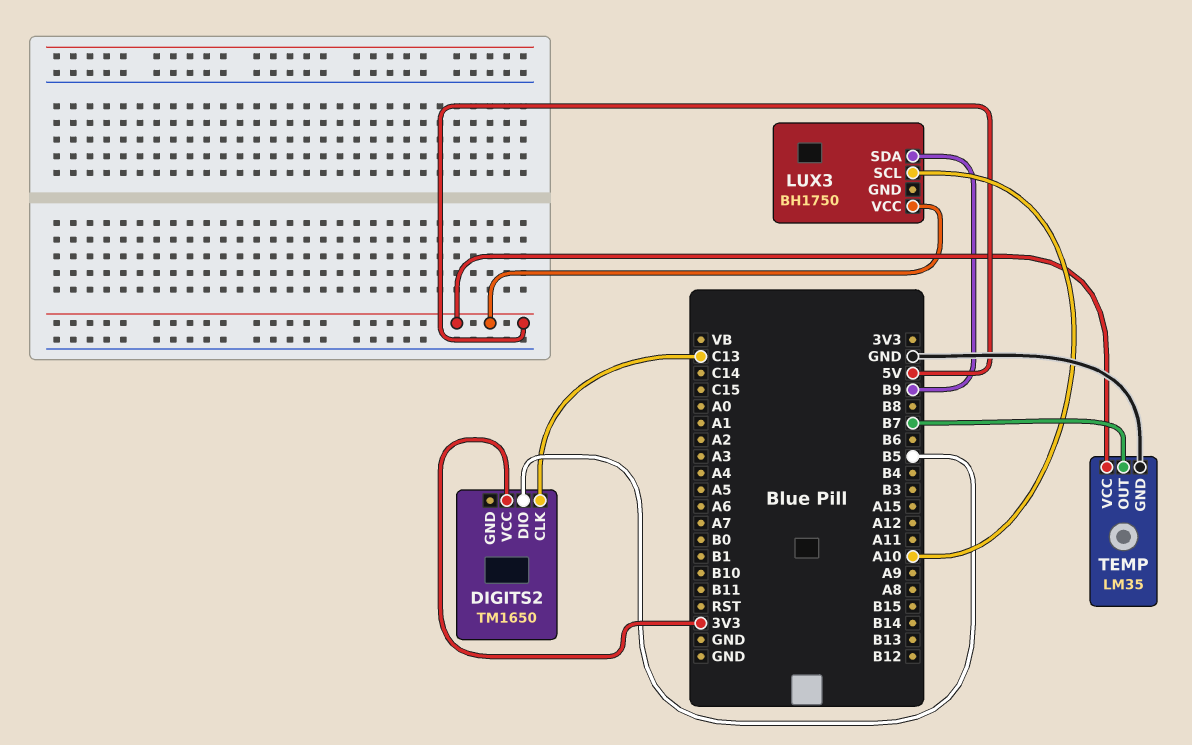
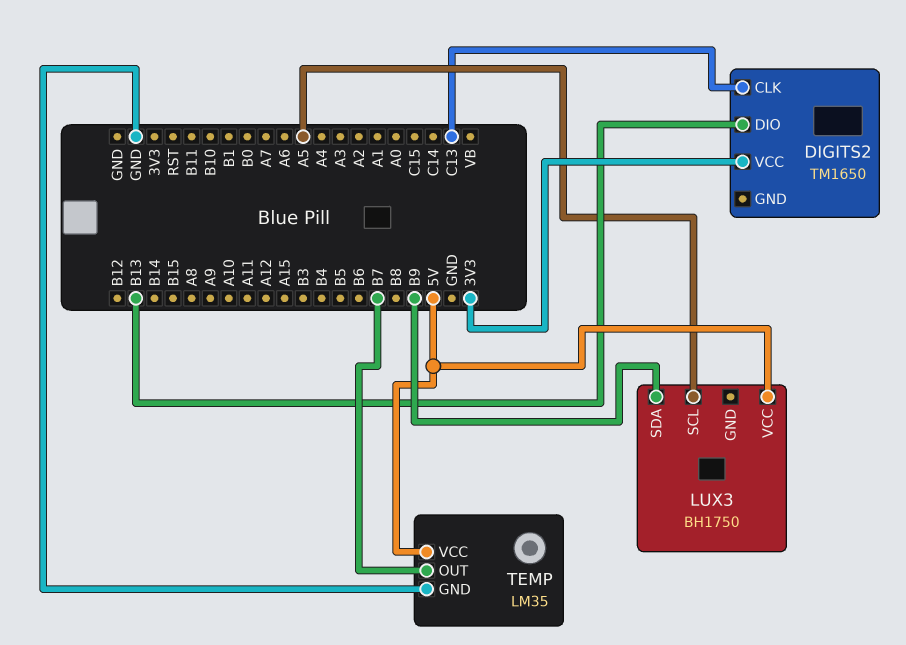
DIGITS2 pin DIO: B5 -> B13
LUX3 pin SCL: A10 -> A5

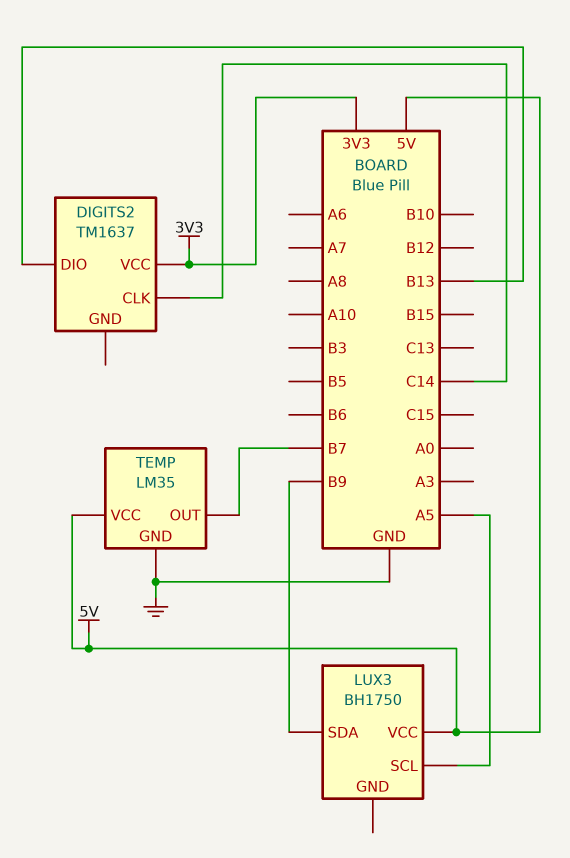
DIGITS2: TM1650 -> TM1637
DIGITS2 pin CLK: C13 -> C14

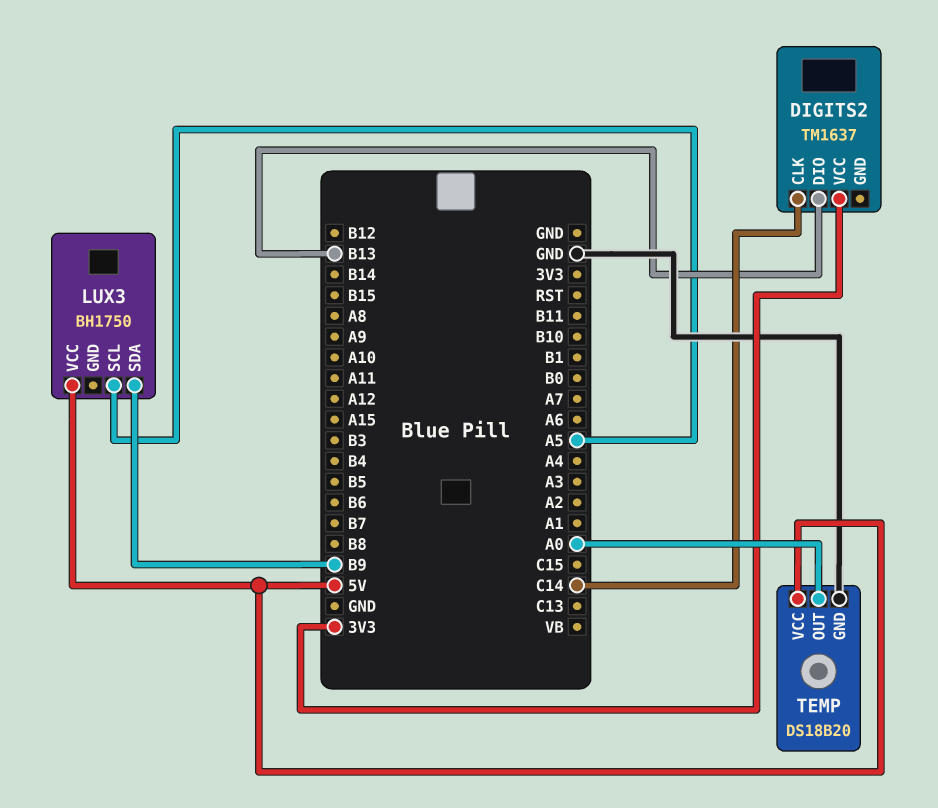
TEMP: LM35 -> DS18B20
TEMP pin OUT: B7 -> A0

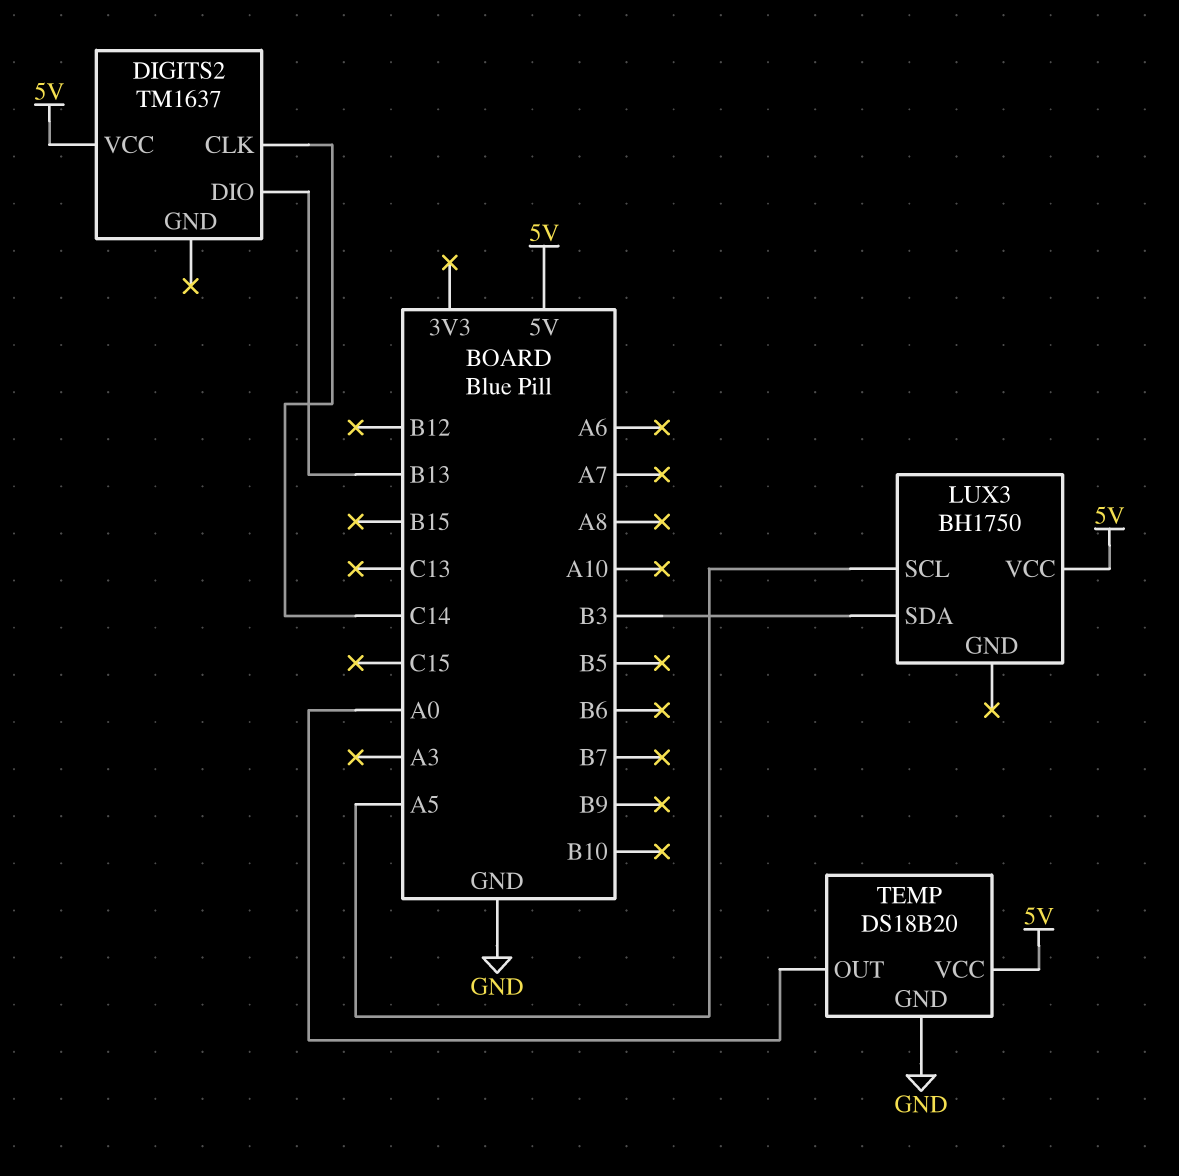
DIGITS2 pin VCC: 3V3 -> 5V
LUX3 pin SDA: B9 -> B3

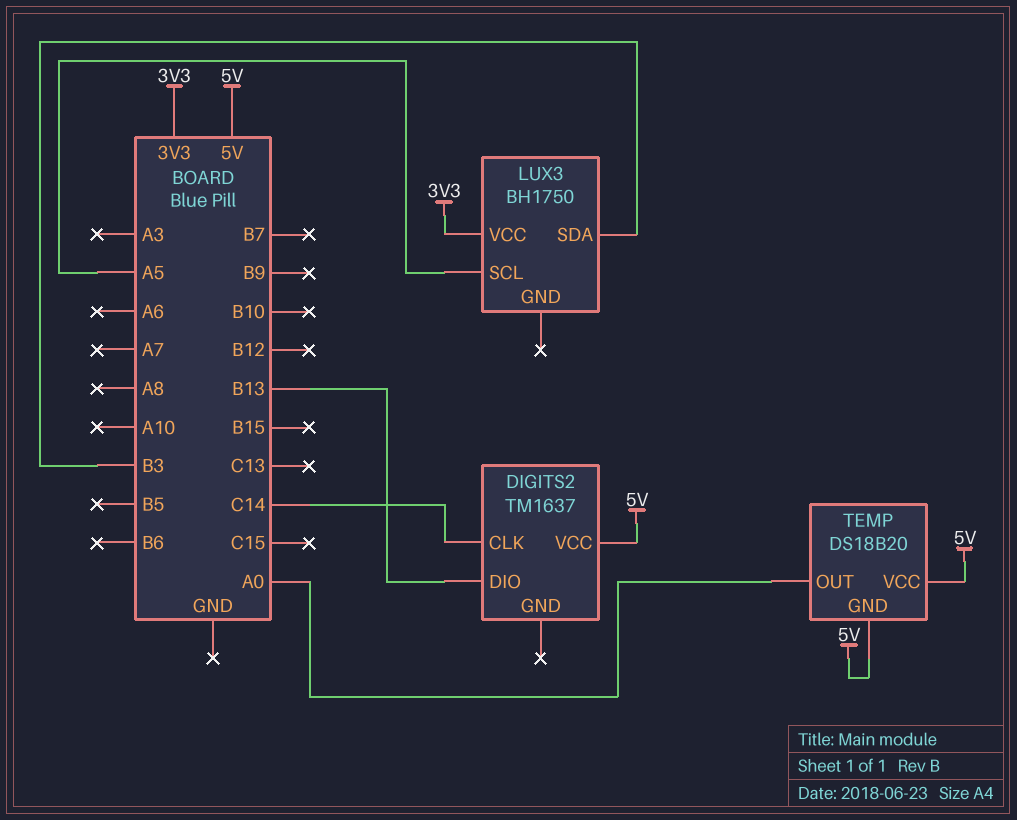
LUX3 pin VCC: 5V -> 3V3
TEMP pin GND: GND -> 5V

